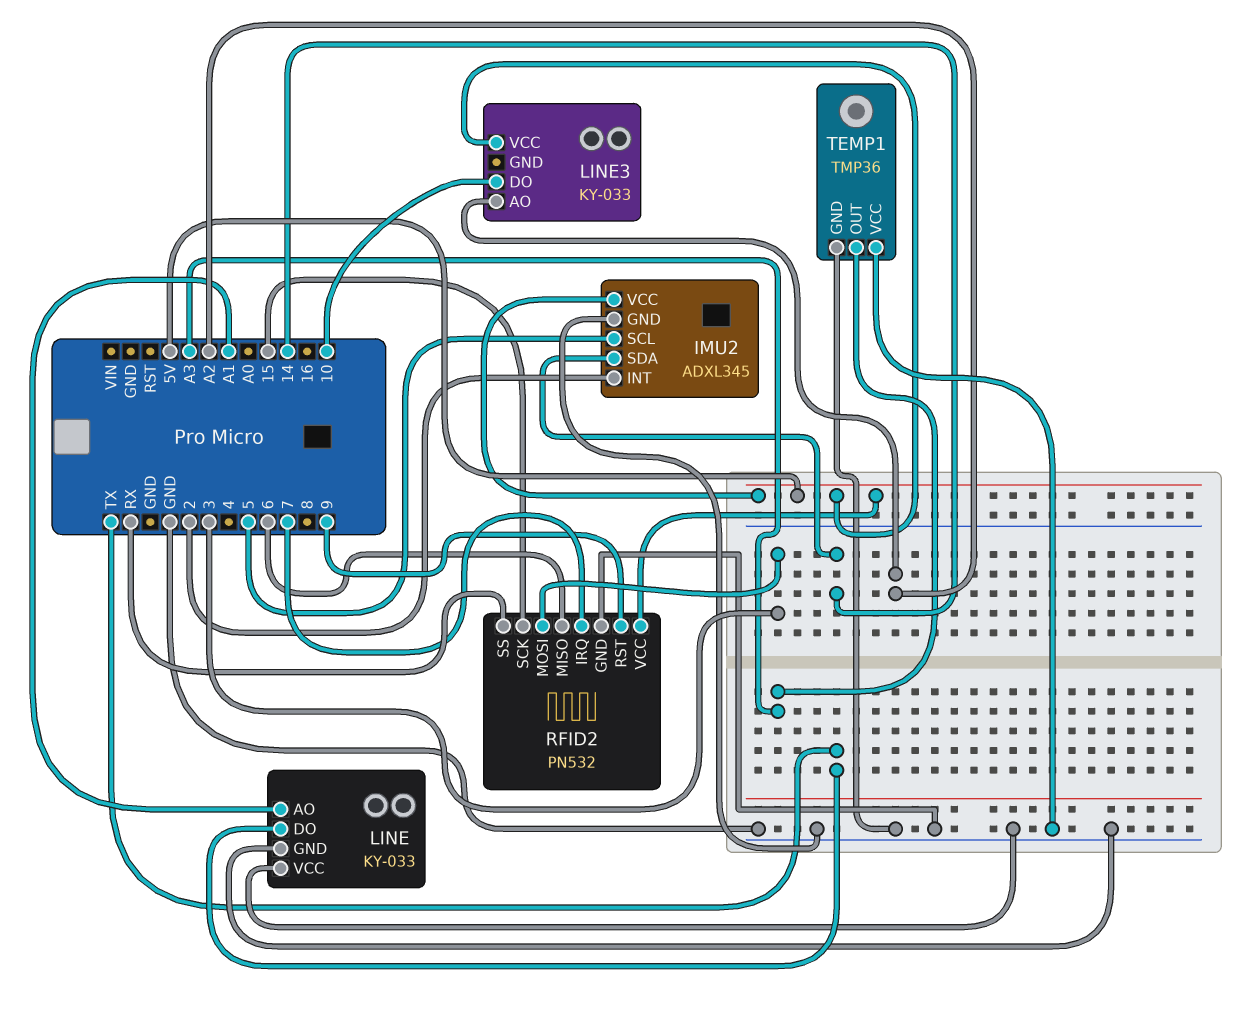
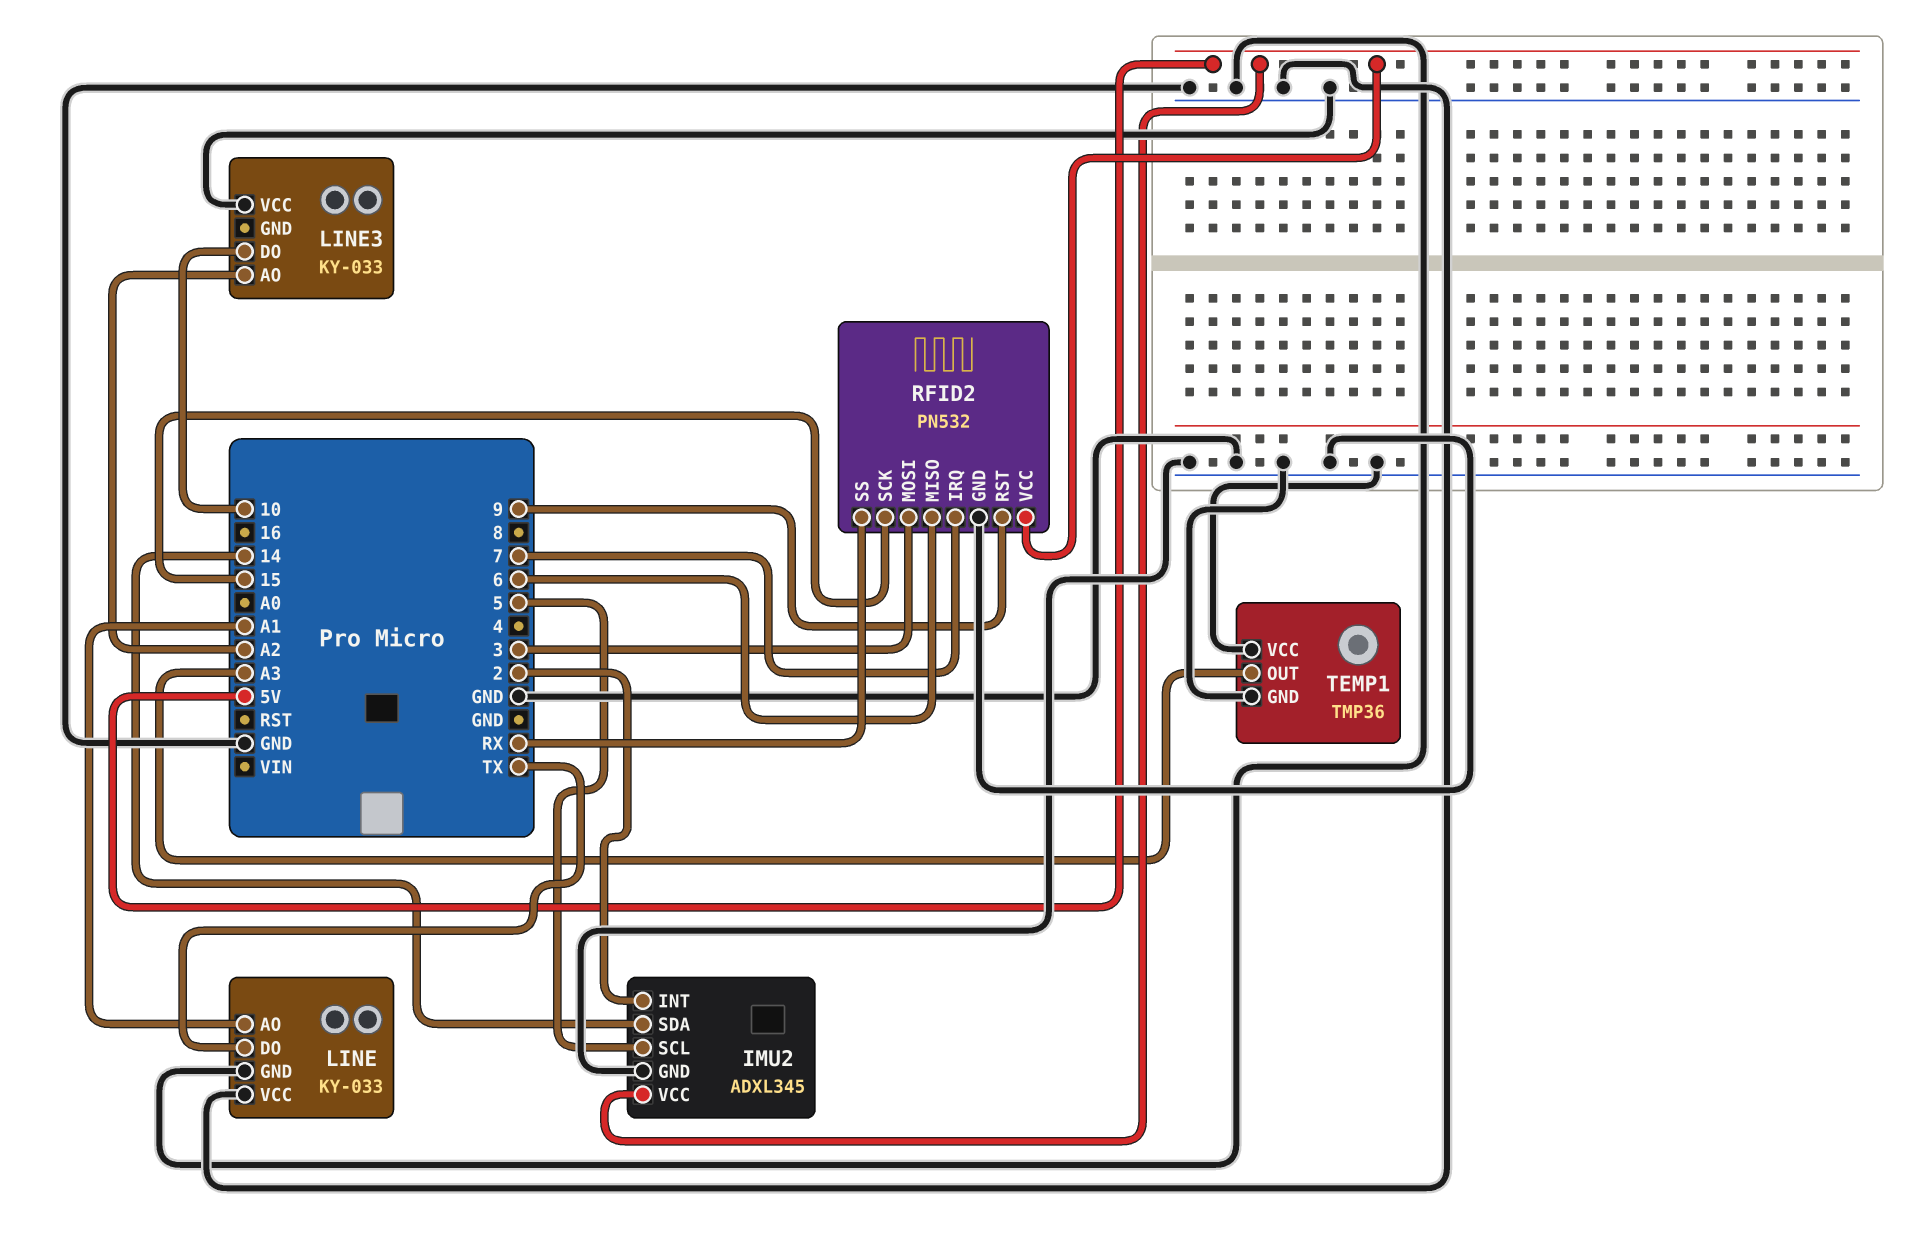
LINE3 pin VCC: 5V -> GND

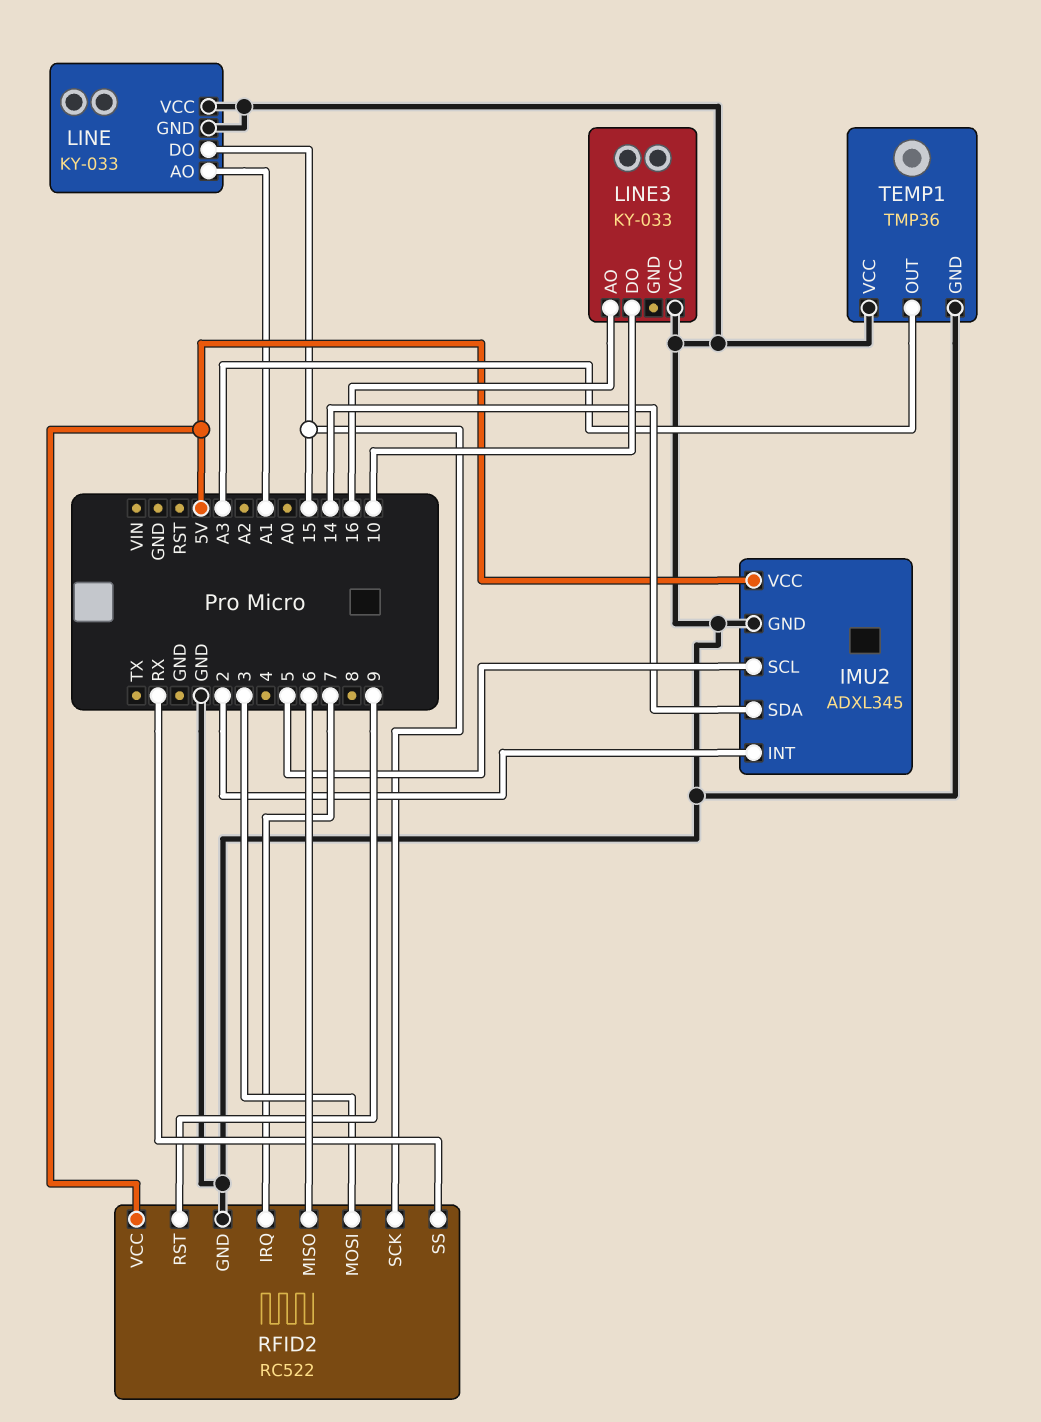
LINE pin DO: TX -> 15
LINE3 pin AO: A2 -> 16
RFID2: PN532 -> RC522

